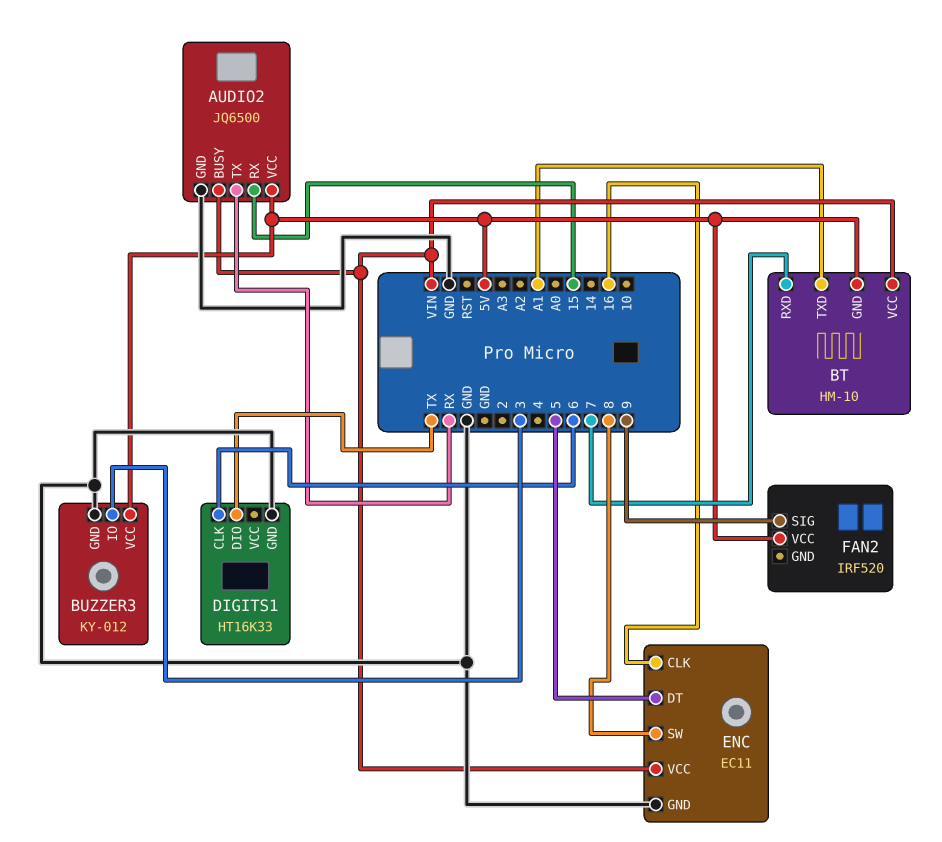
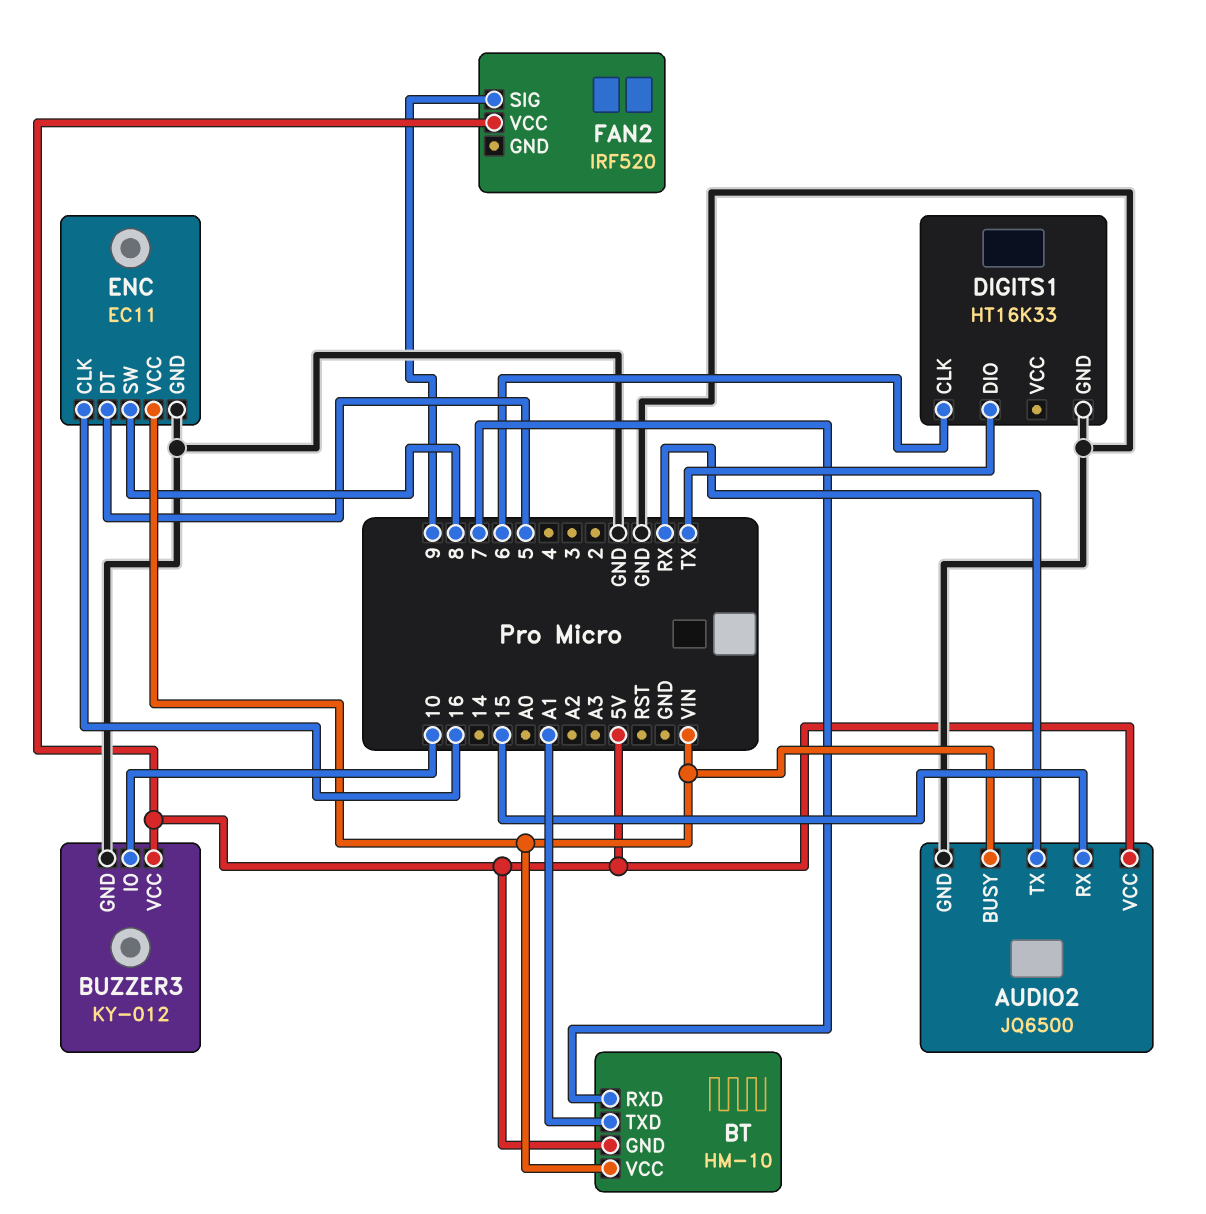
BUZZER3 pin IO: 3 -> 10

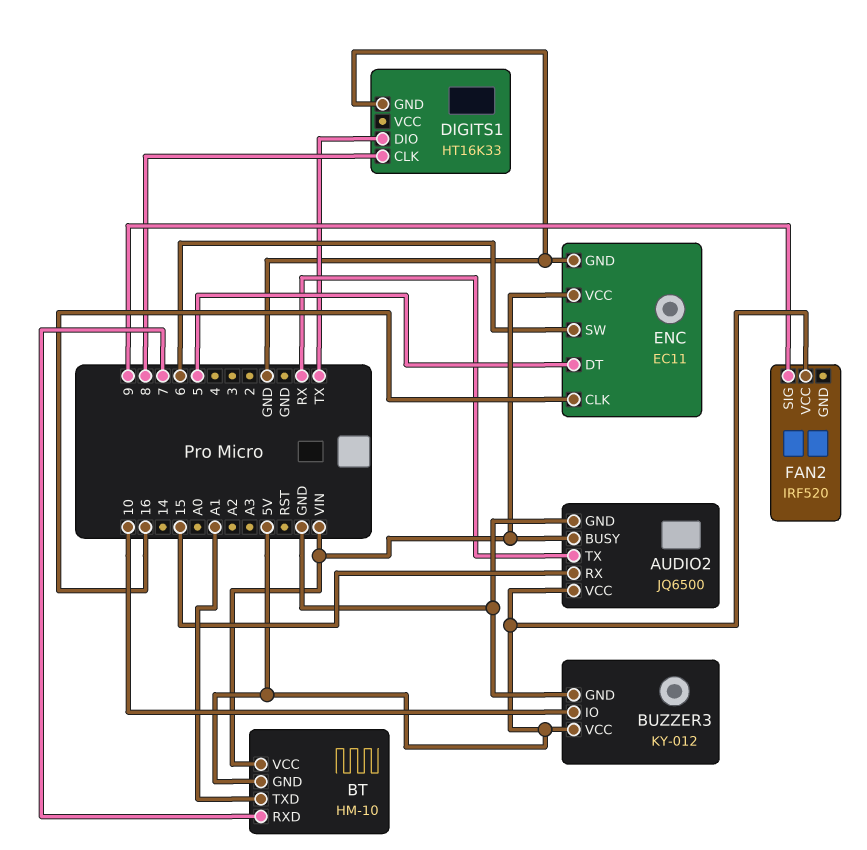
DIGITS1 pin CLK: 6 -> 8
ENC pin SW: 8 -> 6

